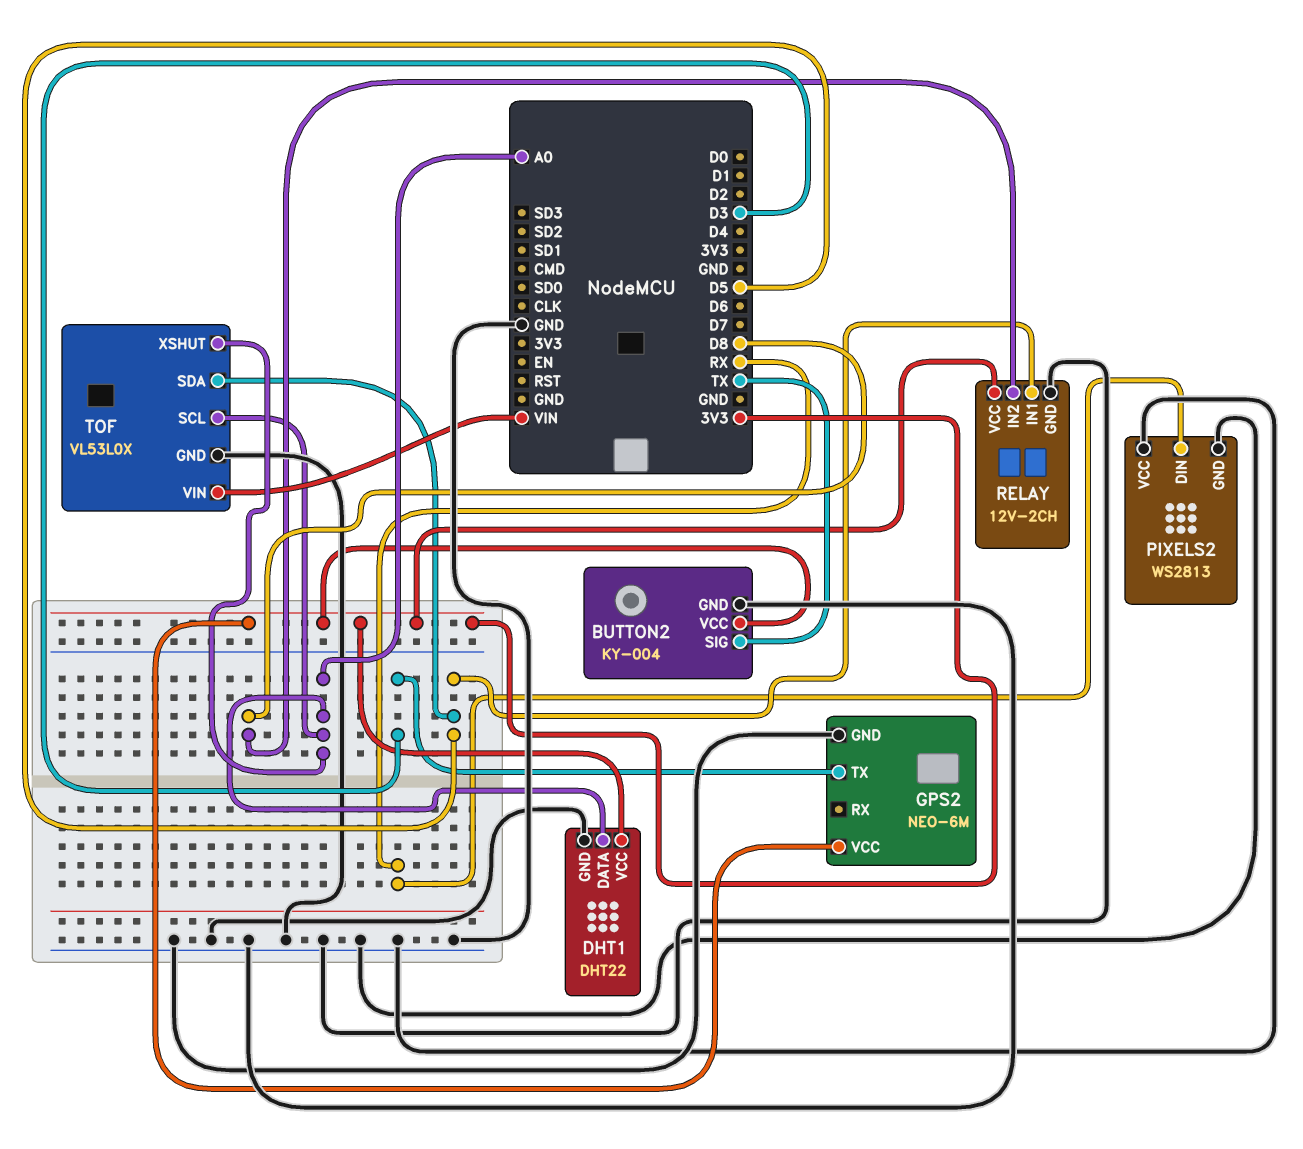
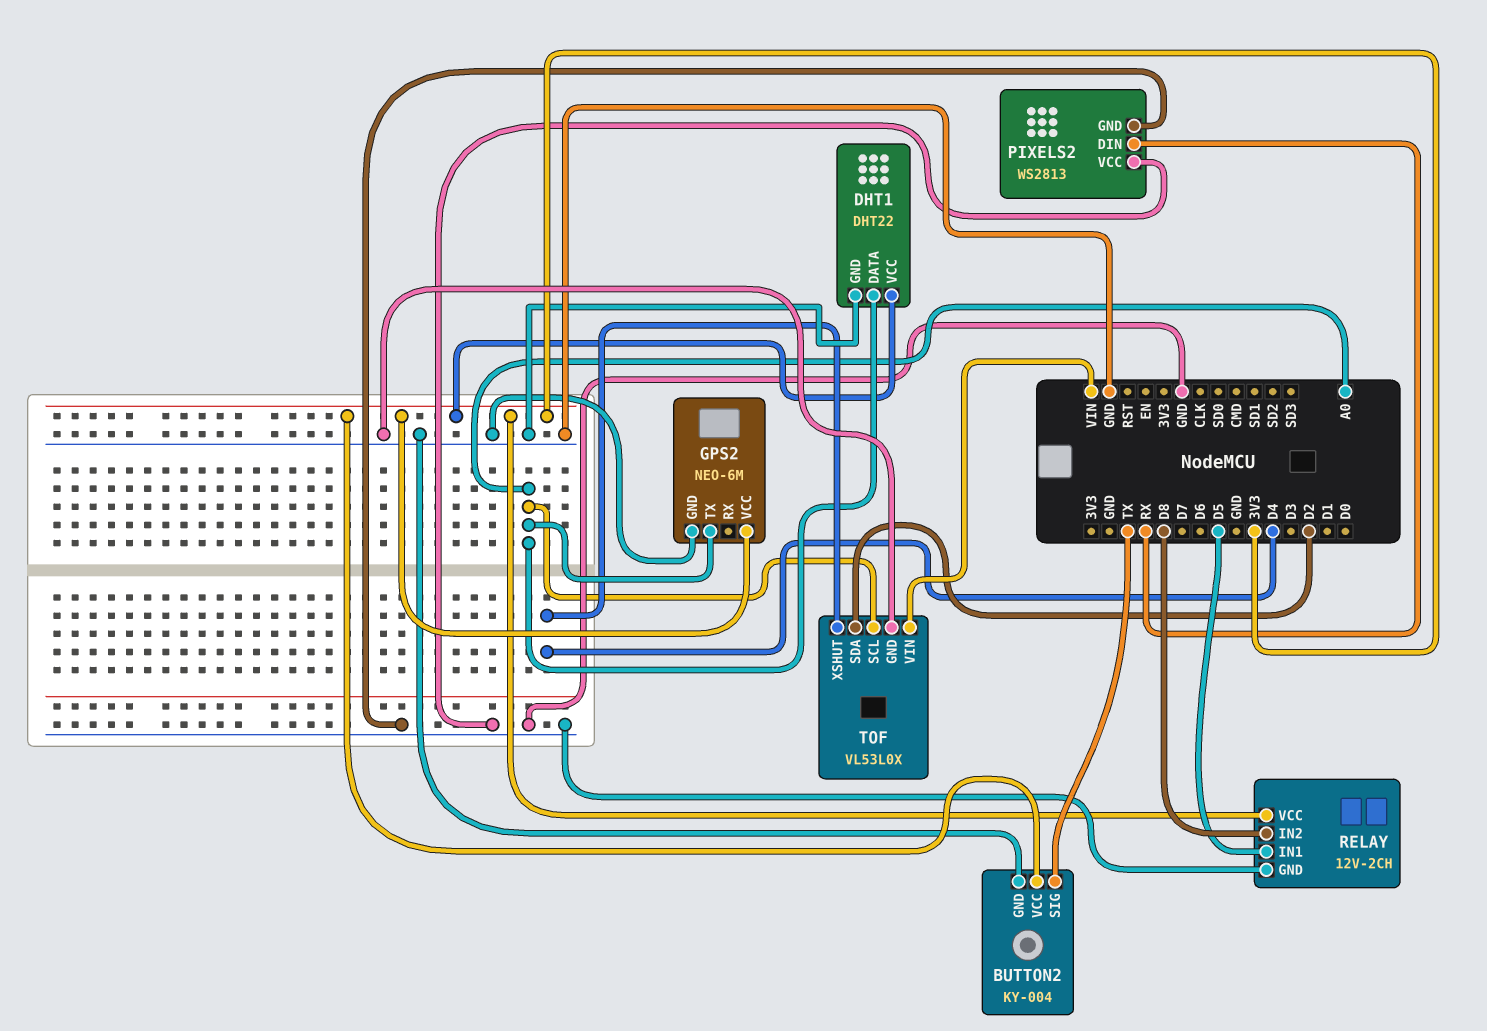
GPS2 pin TX: D3 -> A0
TOF pin SDA: D5 -> D2
TOF pin XSHUT: A0 -> D4

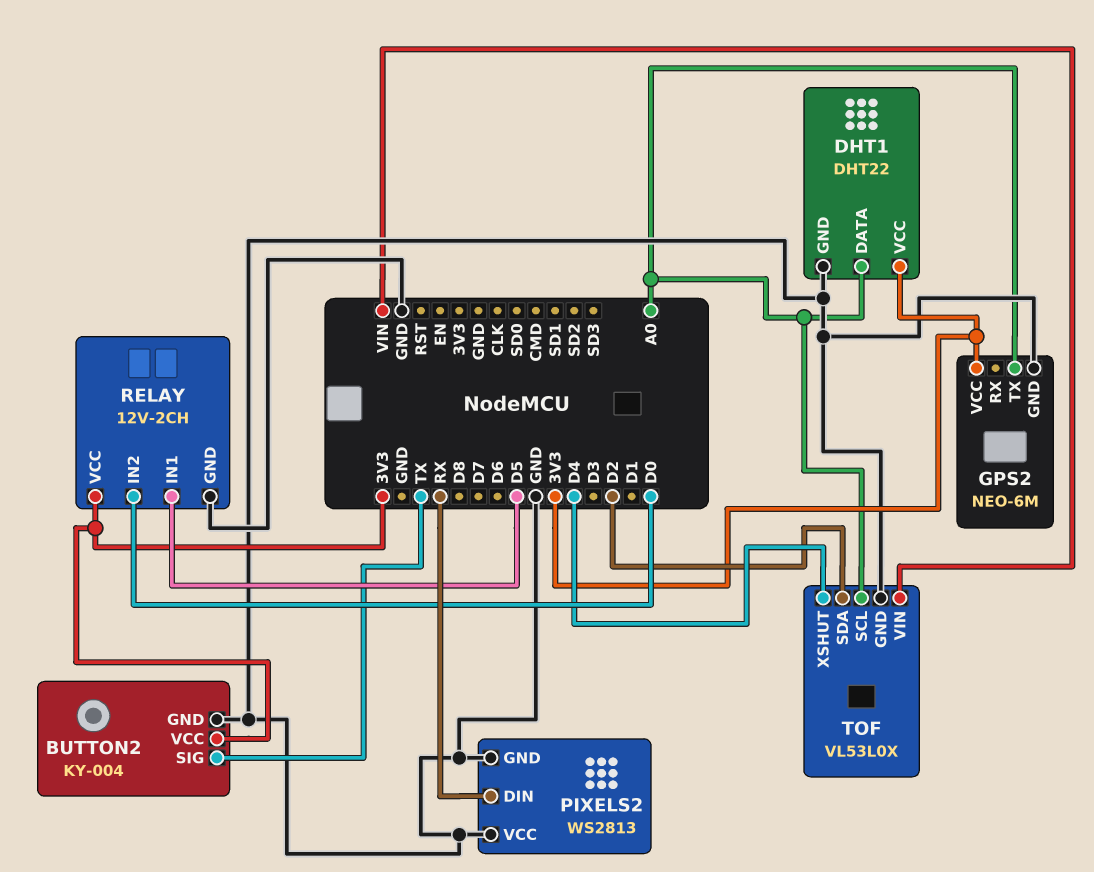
RELAY pin IN2: D8 -> D0

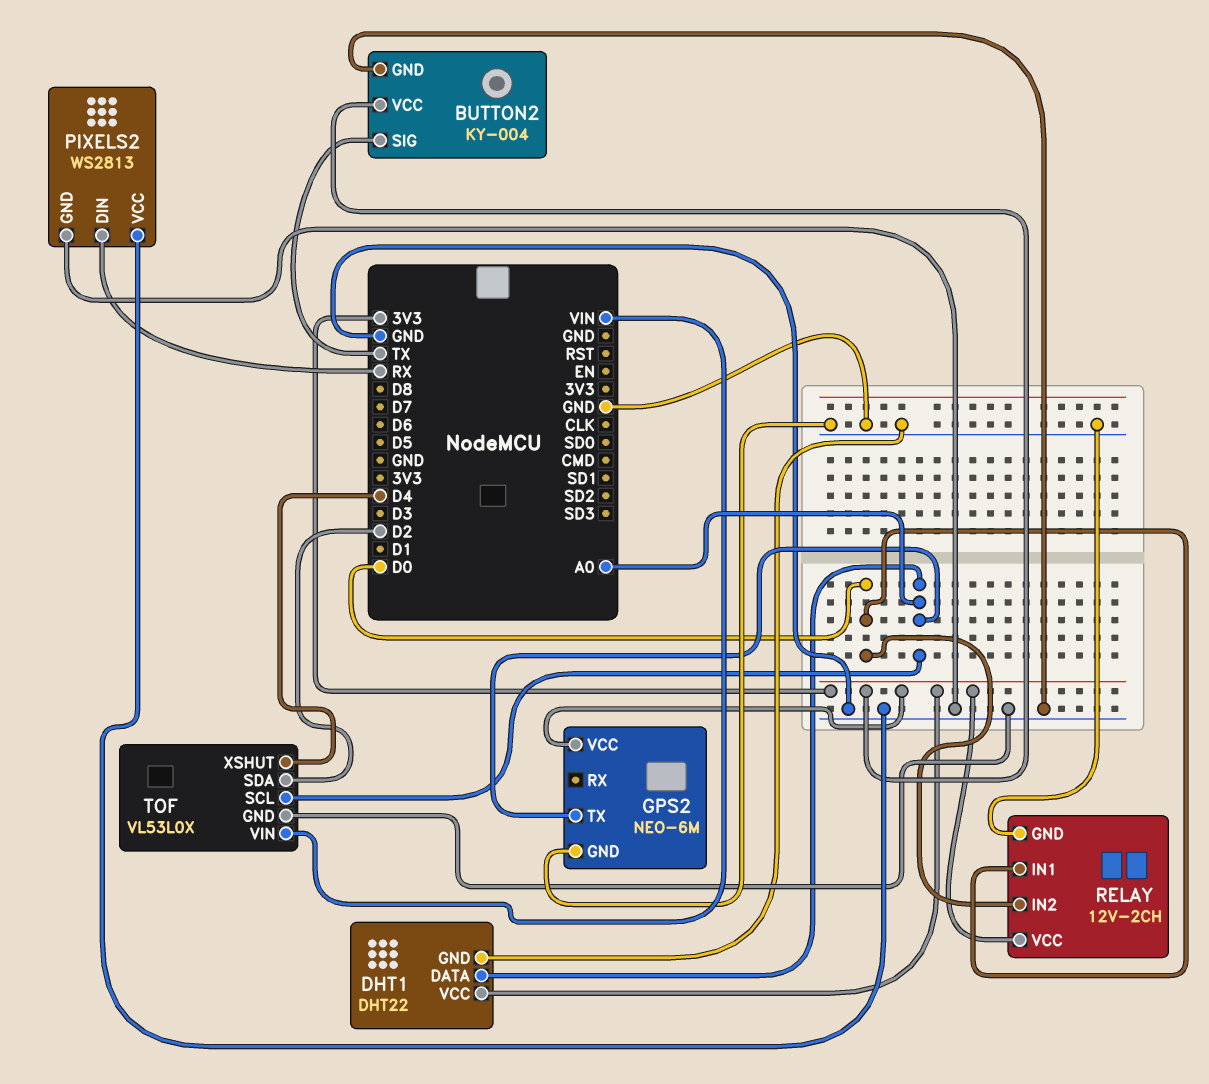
RELAY pin IN1: D5 -> D0

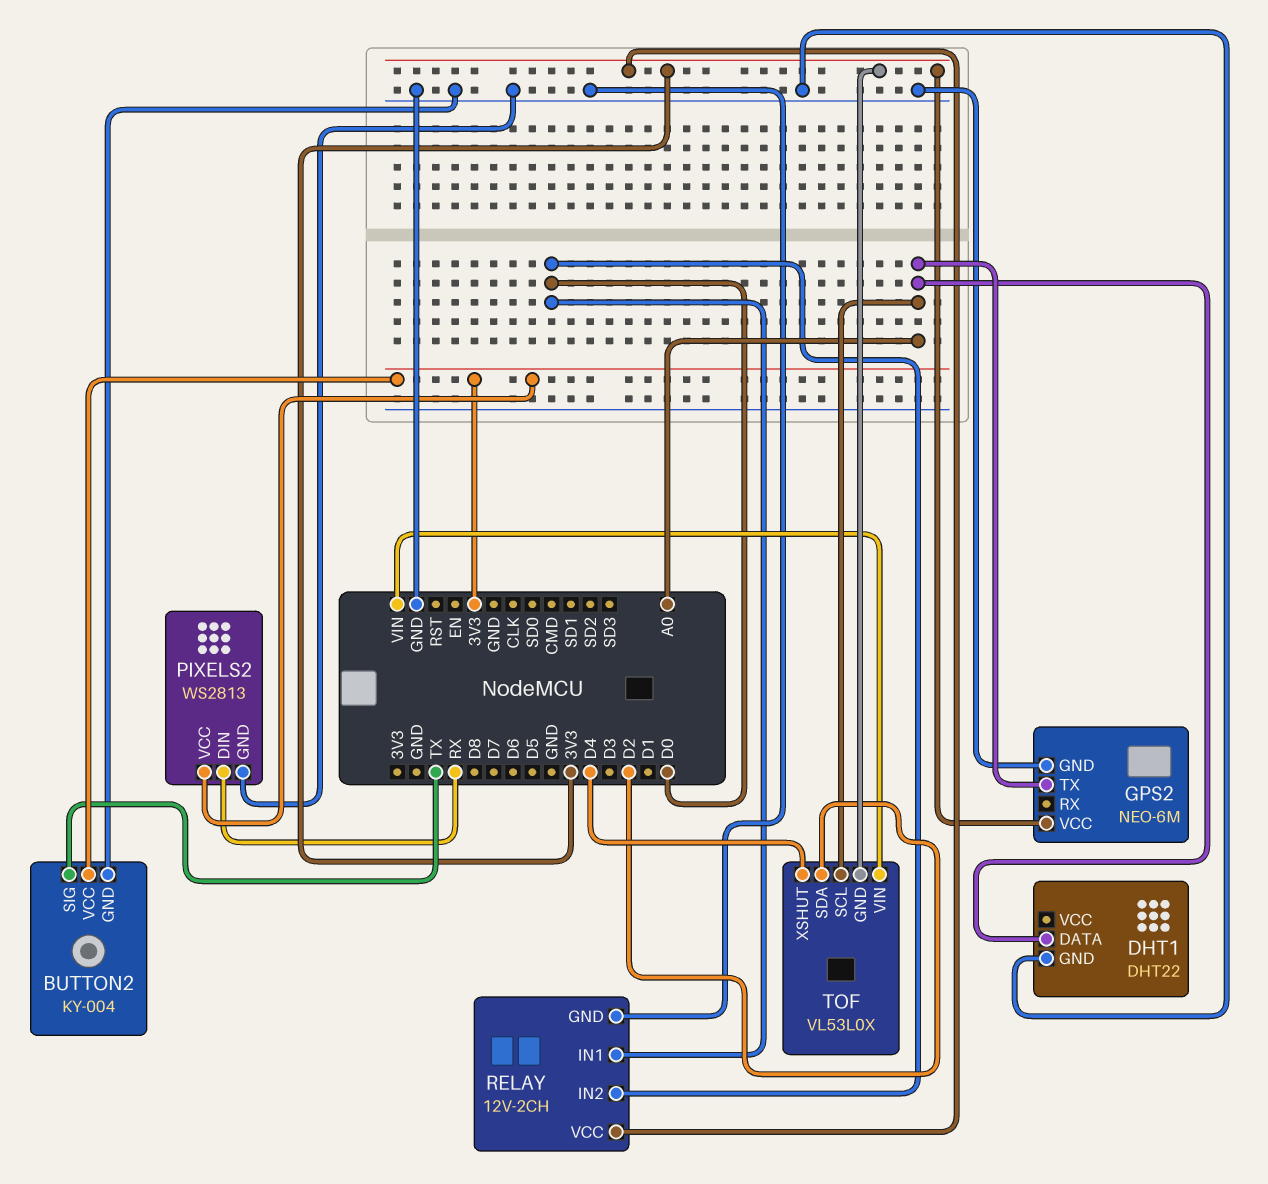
DHT1 pin VCC: 3V3 -> none
PIXELS2 pin VCC: GND -> 3V3
TOF pin GND: GND -> 3V3

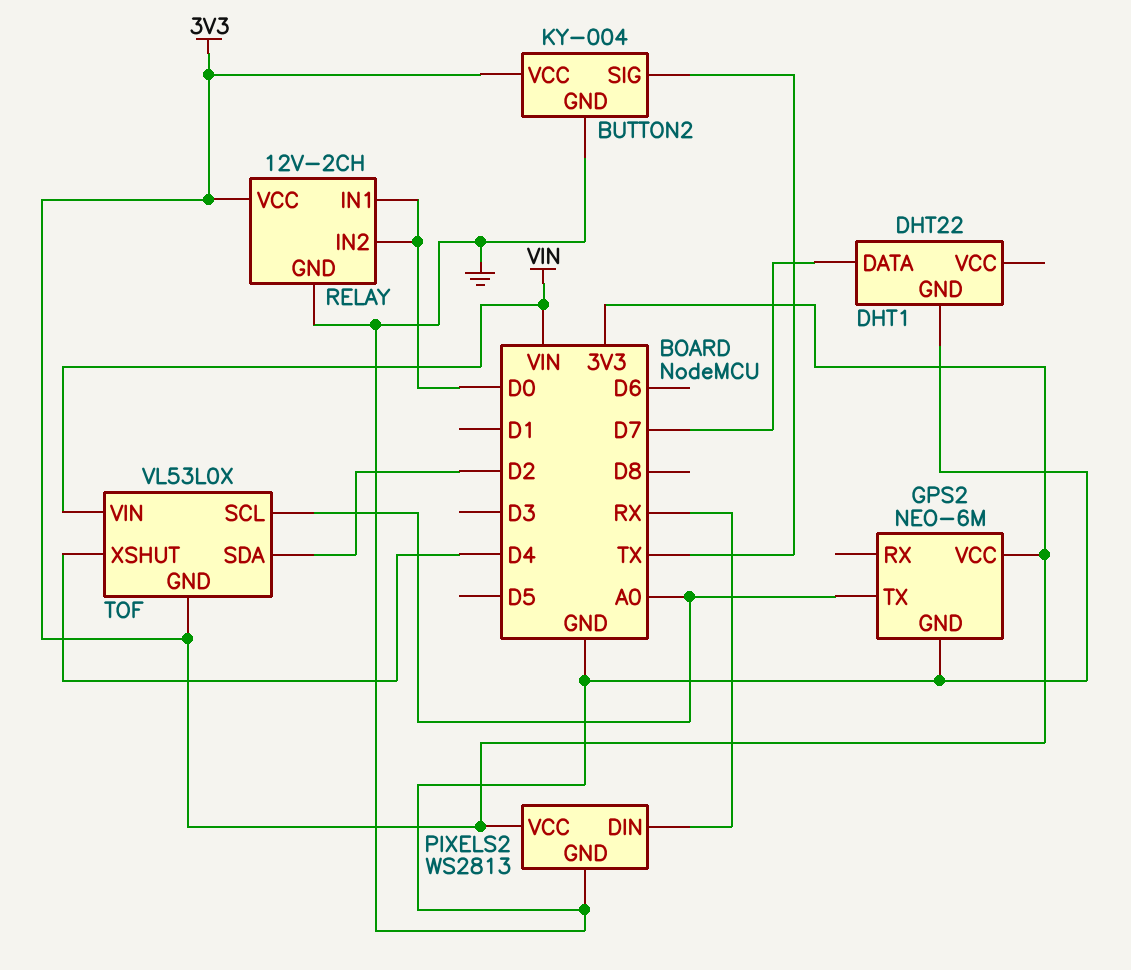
DHT1 pin DATA: A0 -> D7

